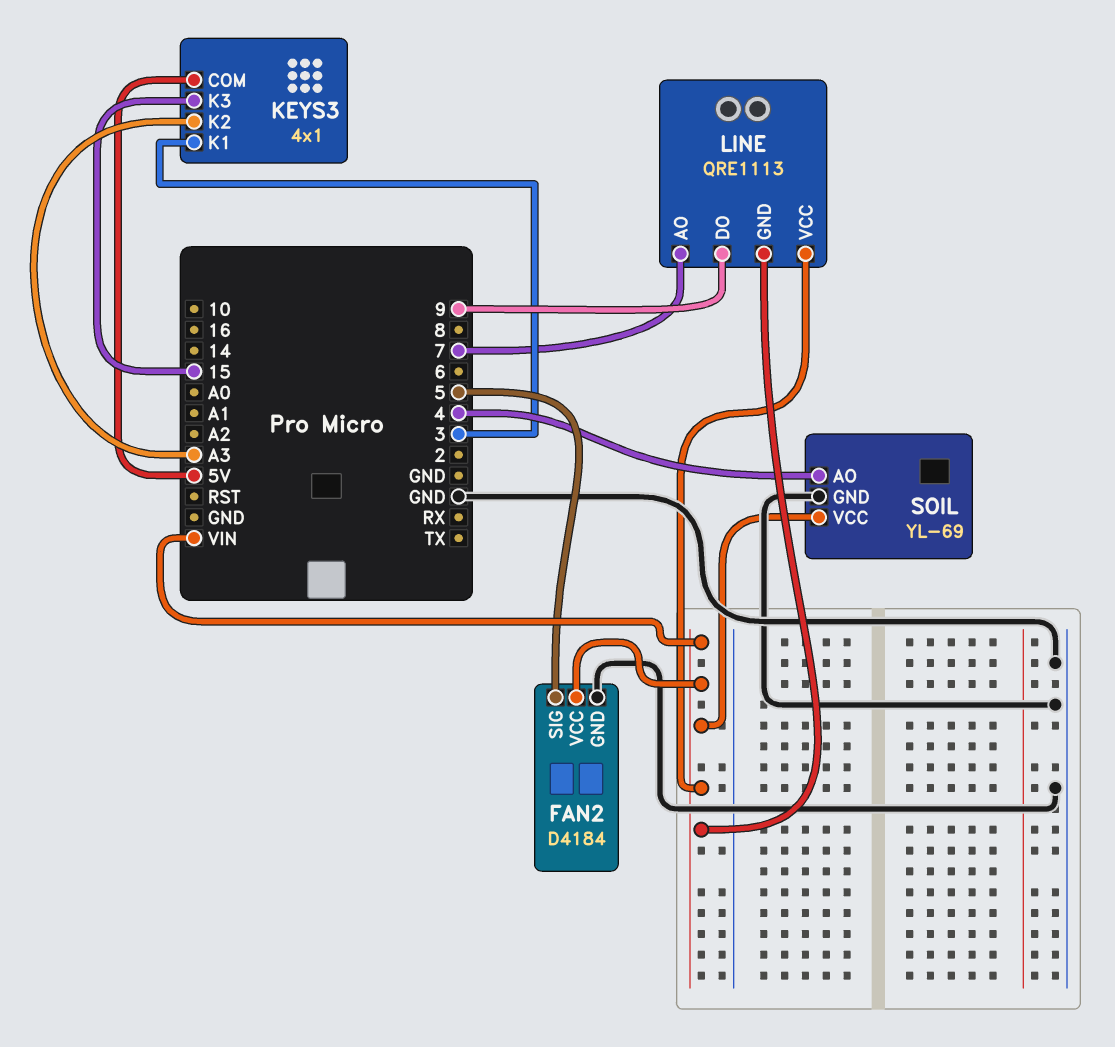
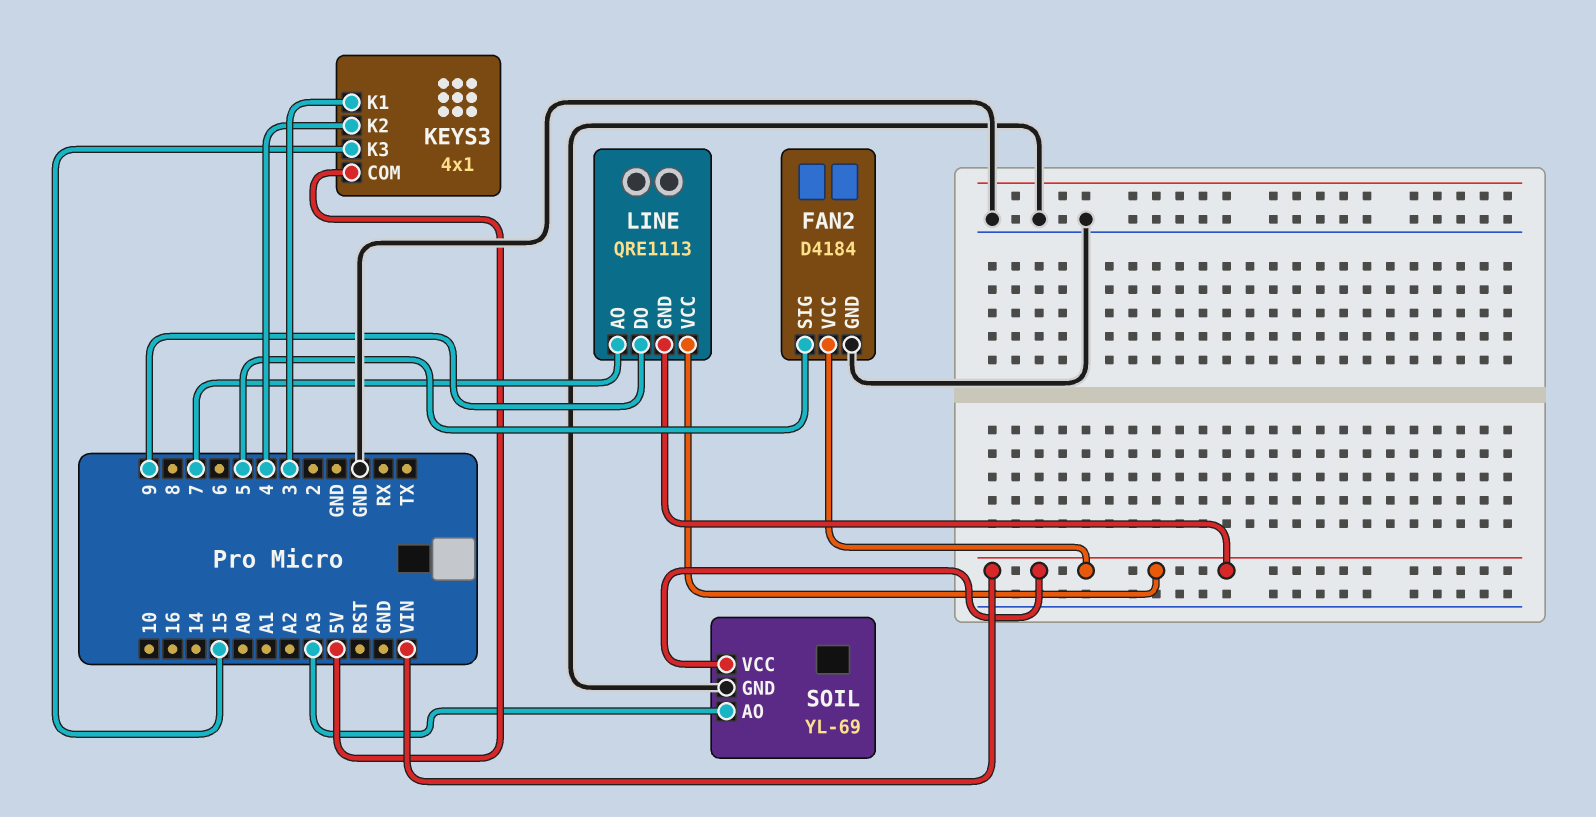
KEYS3 pin K2: A3 -> 4
SOIL pin AO: 4 -> A3

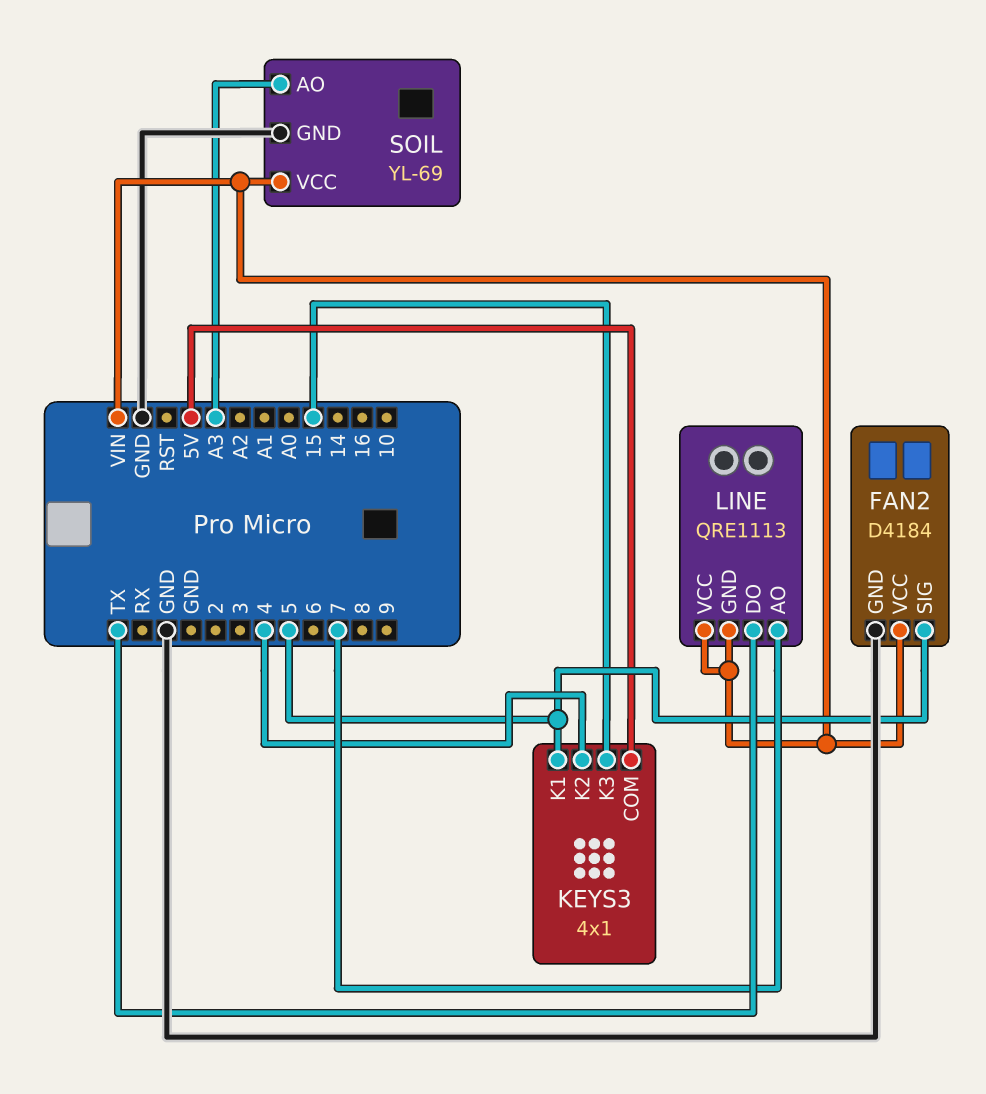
KEYS3 pin K1: 3 -> 5
LINE pin DO: 9 -> TX

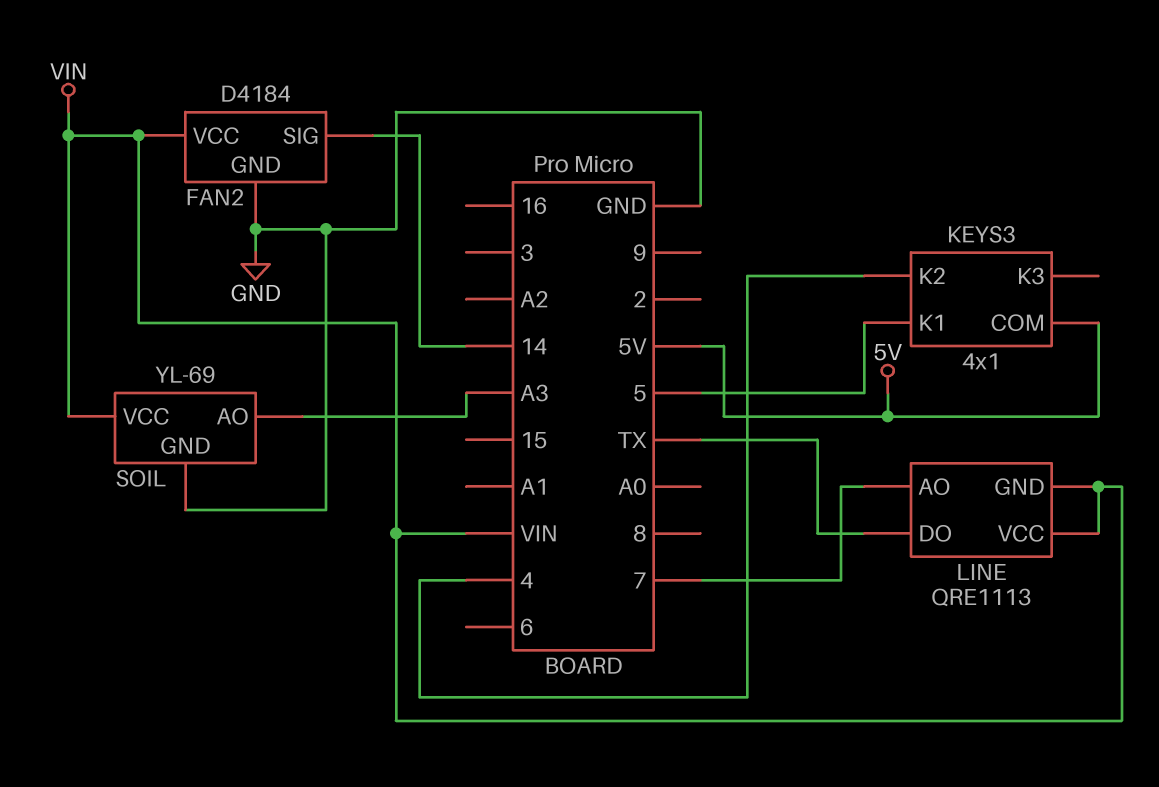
FAN2 pin SIG: 5 -> 14
KEYS3 pin K3: 15 -> none

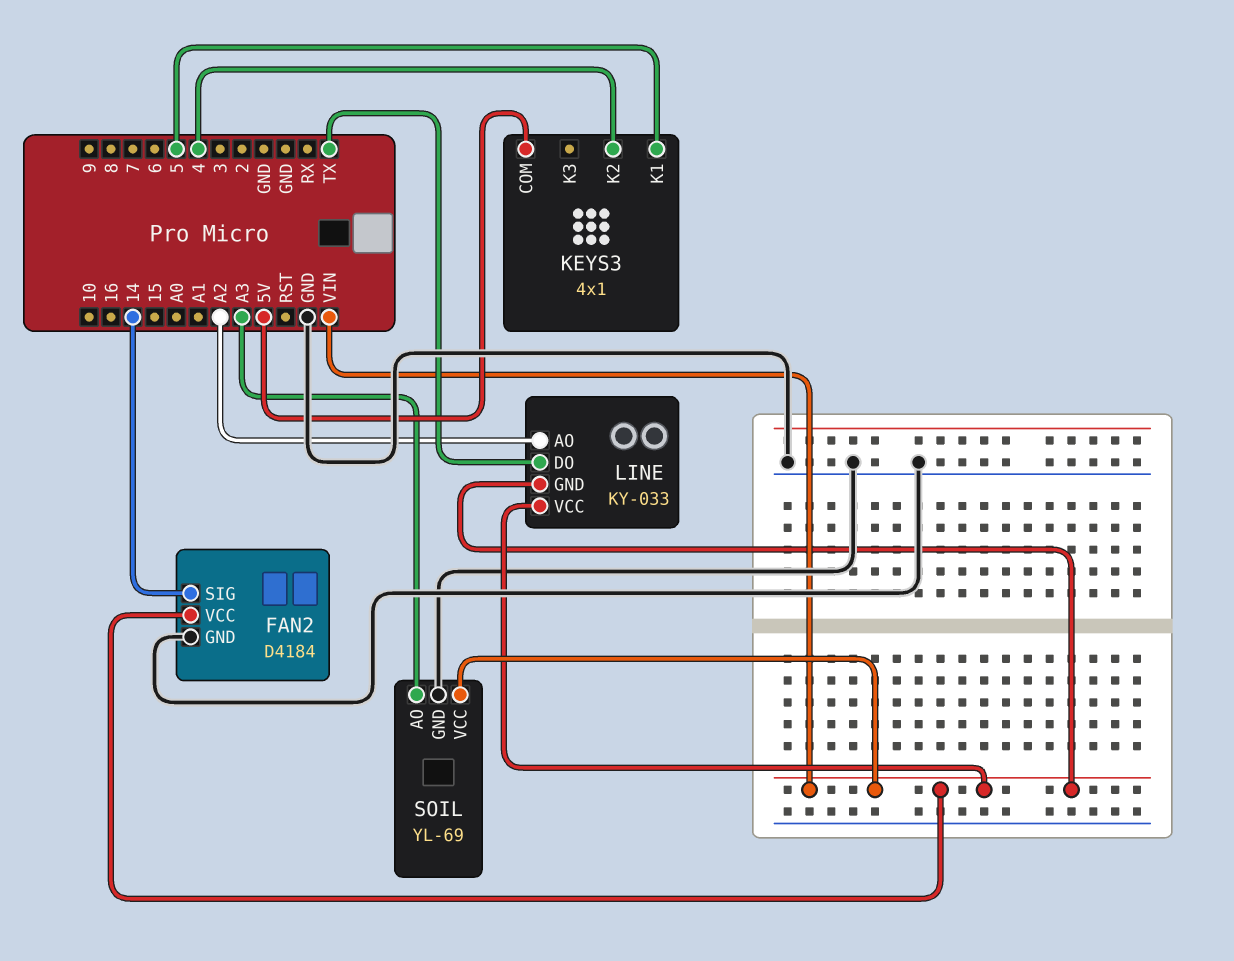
LINE: QRE1113 -> KY-033
LINE pin AO: 7 -> A2

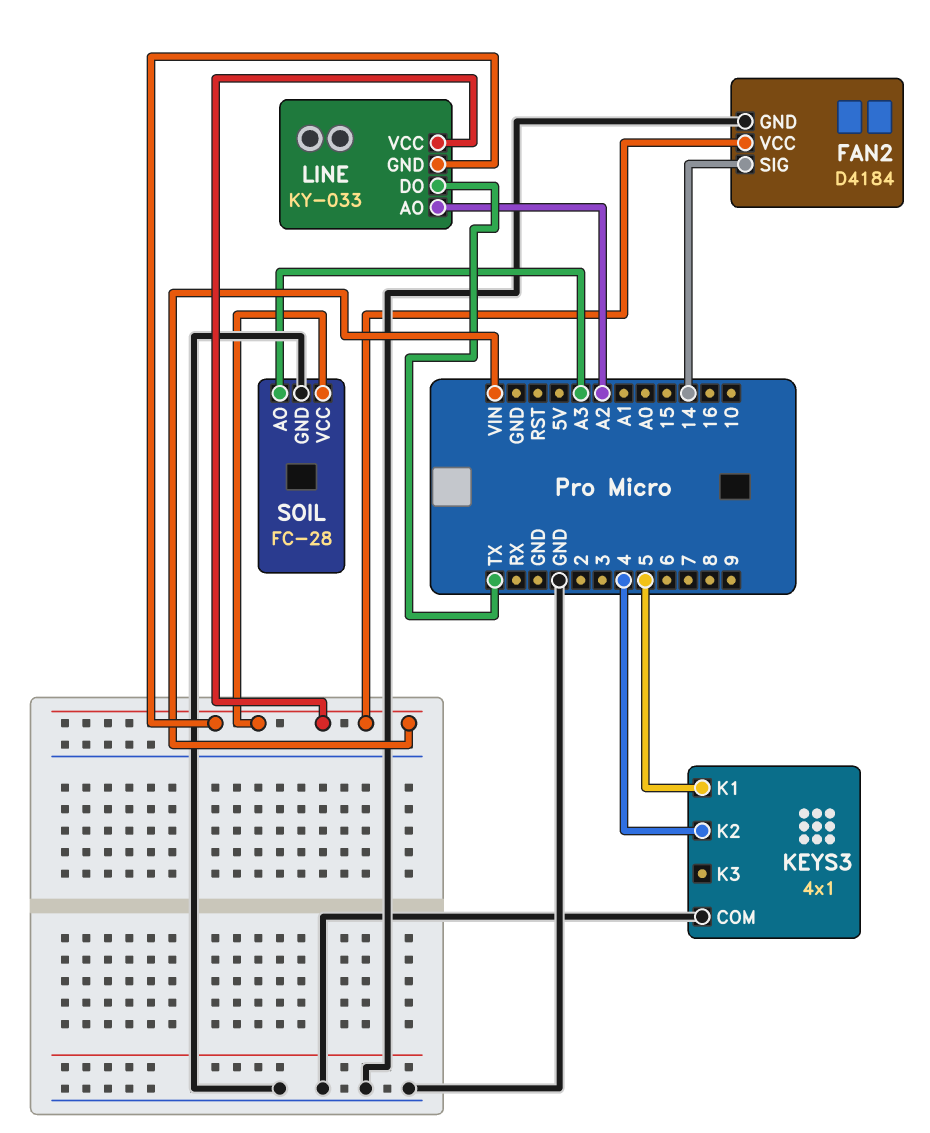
KEYS3 pin COM: 5V -> GND
SOIL: YL-69 -> FC-28

